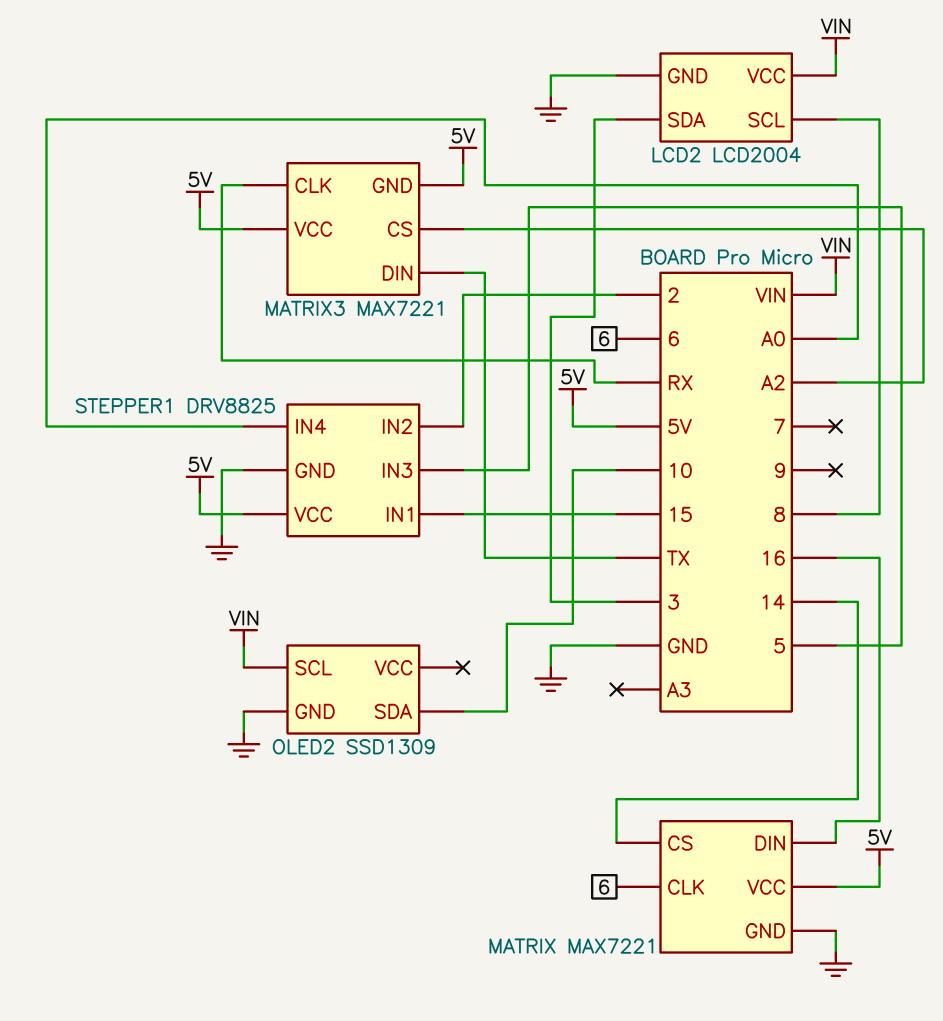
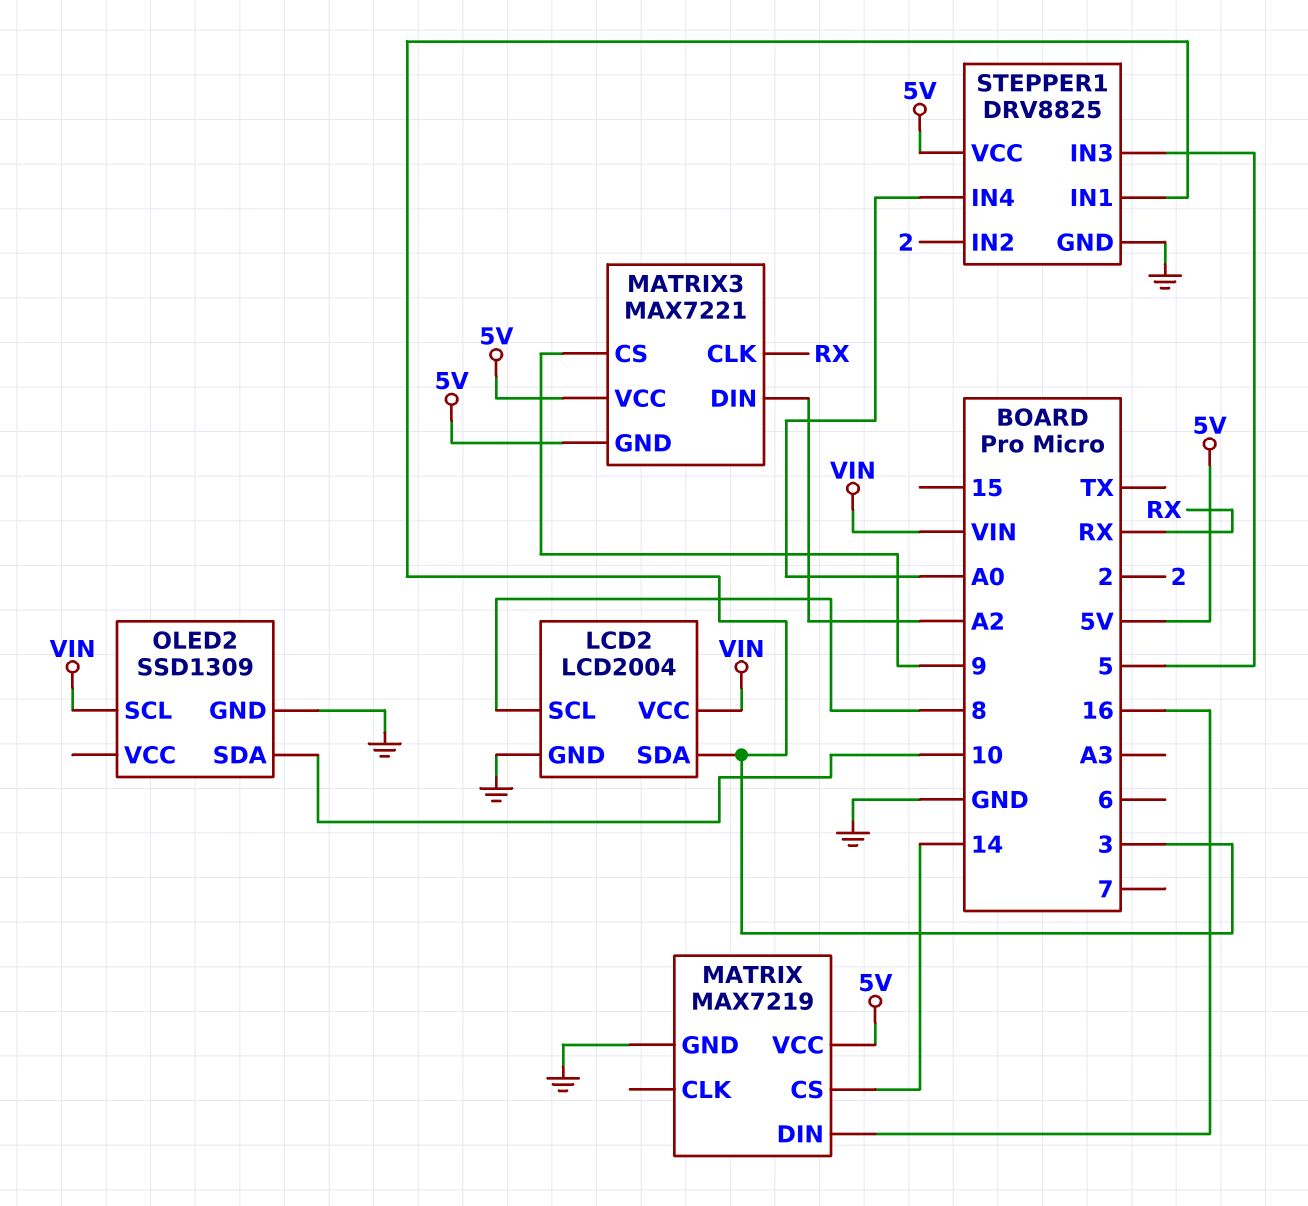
MATRIX: MAX7221 -> MAX7219
MATRIX pin CLK: 6 -> none
MATRIX3 pin CS: A2 -> 9
MATRIX3 pin DIN: TX -> A2
STEPPER1 pin IN1: 15 -> 3

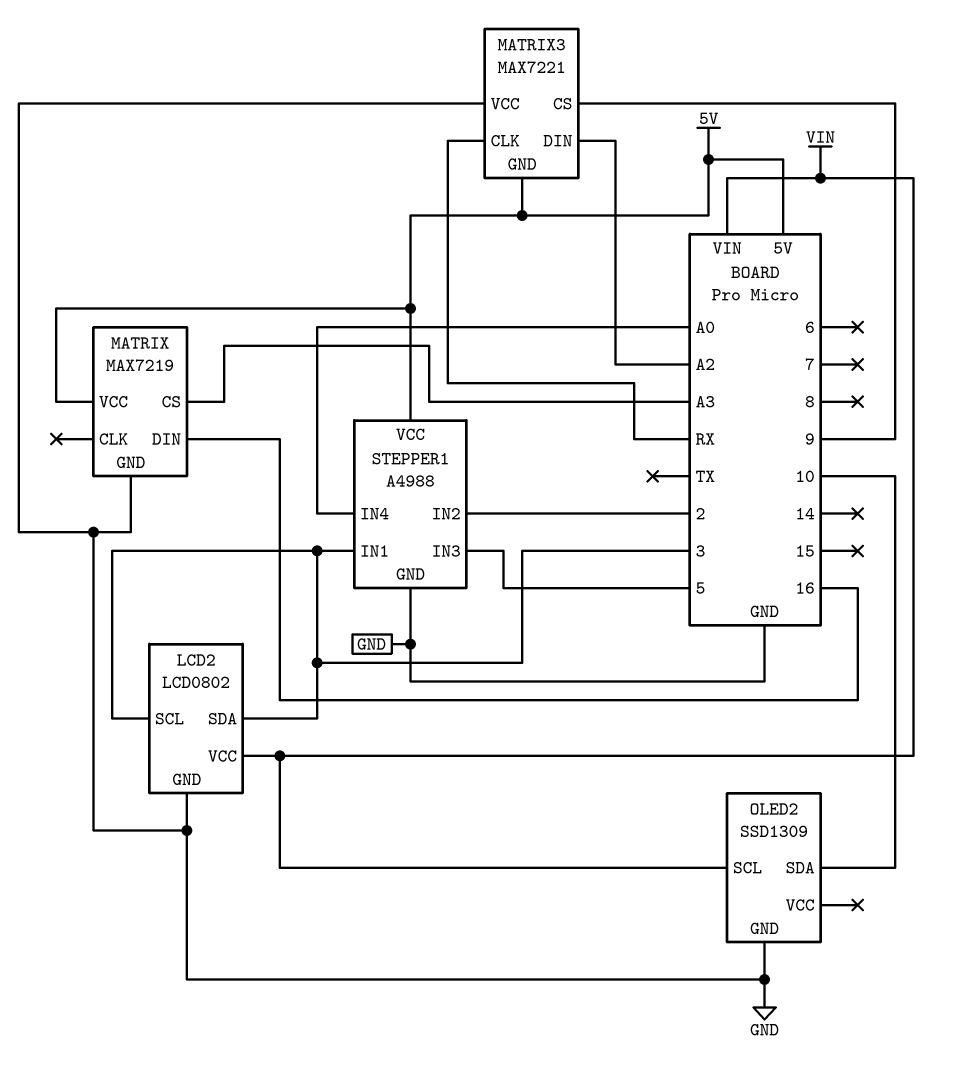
LCD2: LCD2004 -> LCD0802
LCD2 pin SCL: 8 -> 3
MATRIX pin CS: 14 -> A3
MATRIX3 pin VCC: 5V -> GND
STEPPER1: DRV8825 -> A4988

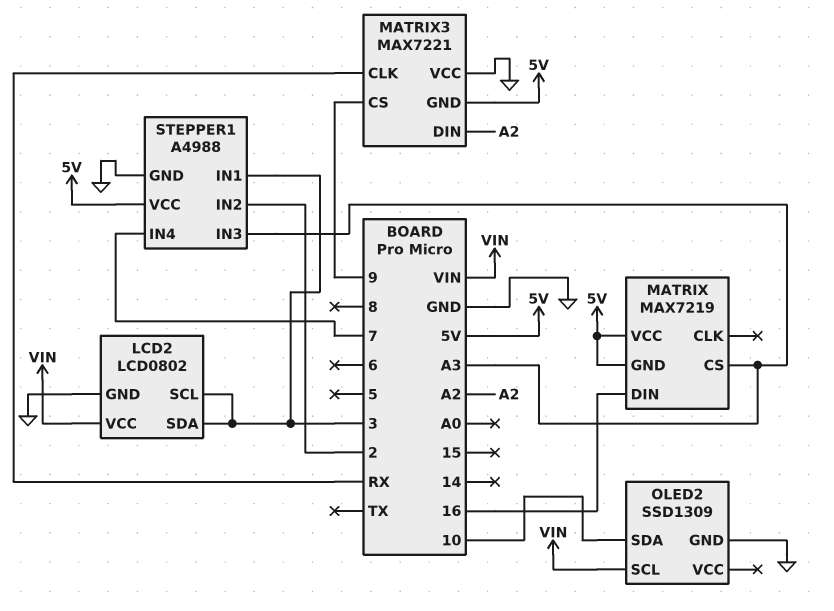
MATRIX pin GND: GND -> 5V
STEPPER1 pin IN3: 5 -> A3
STEPPER1 pin IN4: A0 -> 7

